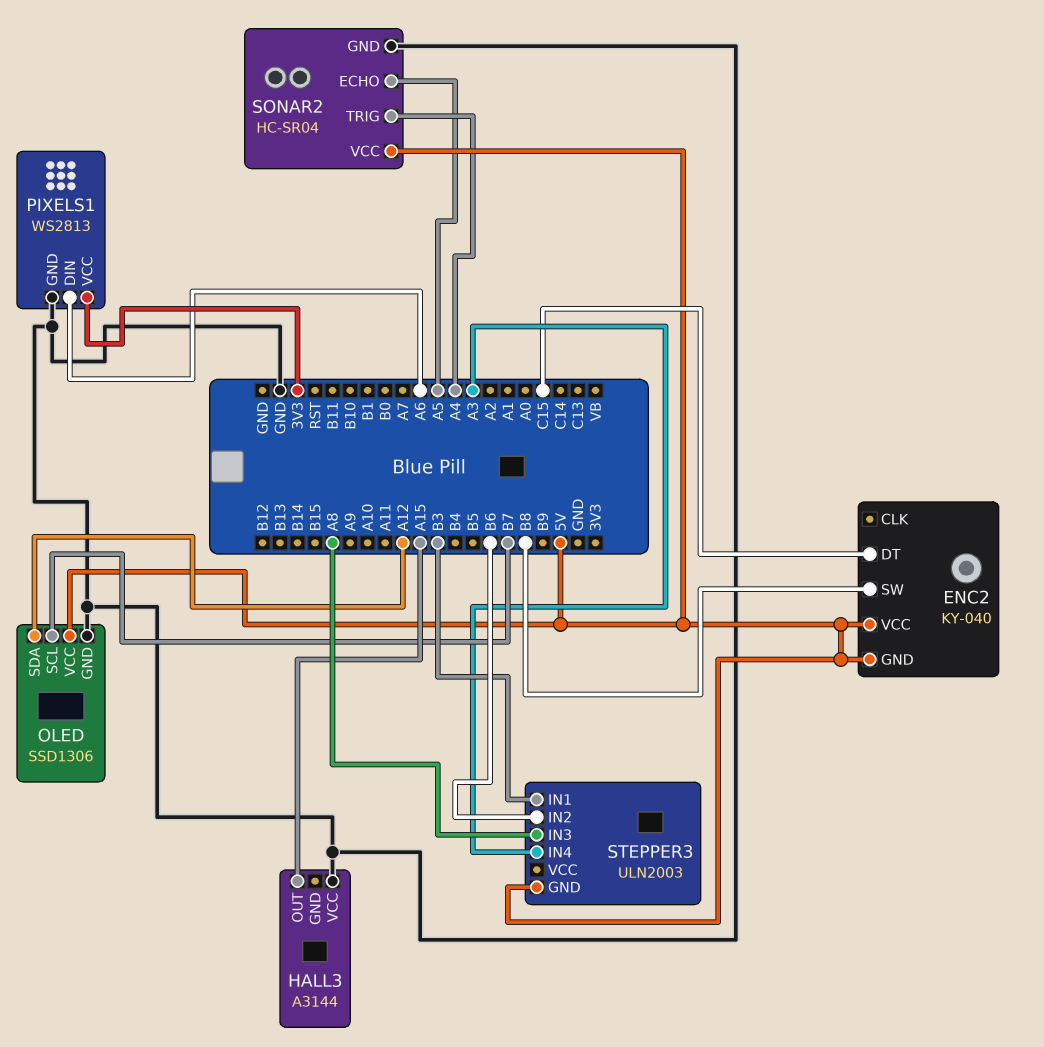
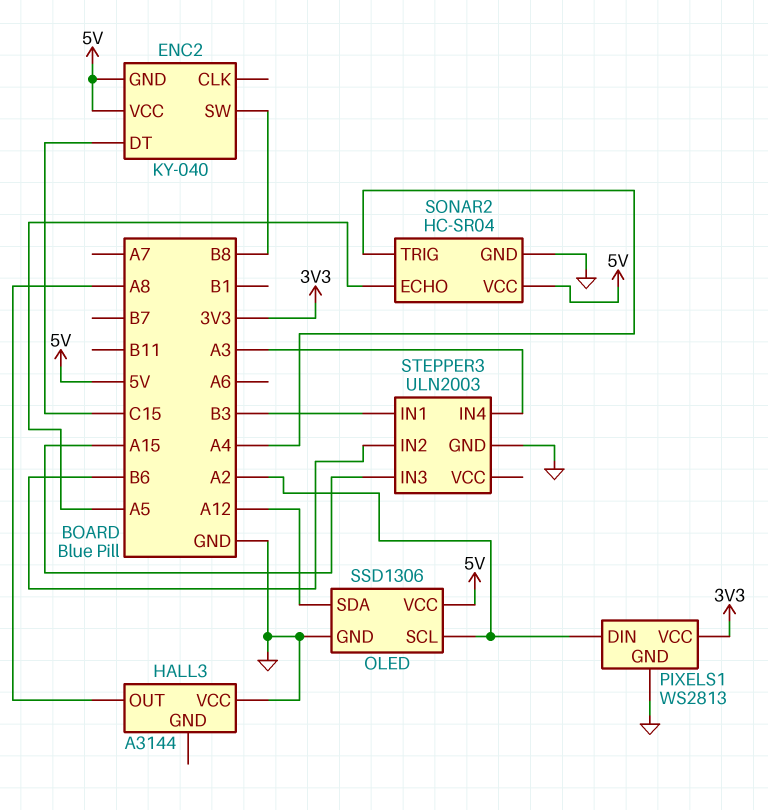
HALL3 pin OUT: A15 -> A8
OLED pin SCL: B7 -> A2
PIXELS1 pin DIN: A6 -> A2
STEPPER3 pin GND: 5V -> GND
STEPPER3 pin IN3: A8 -> A15

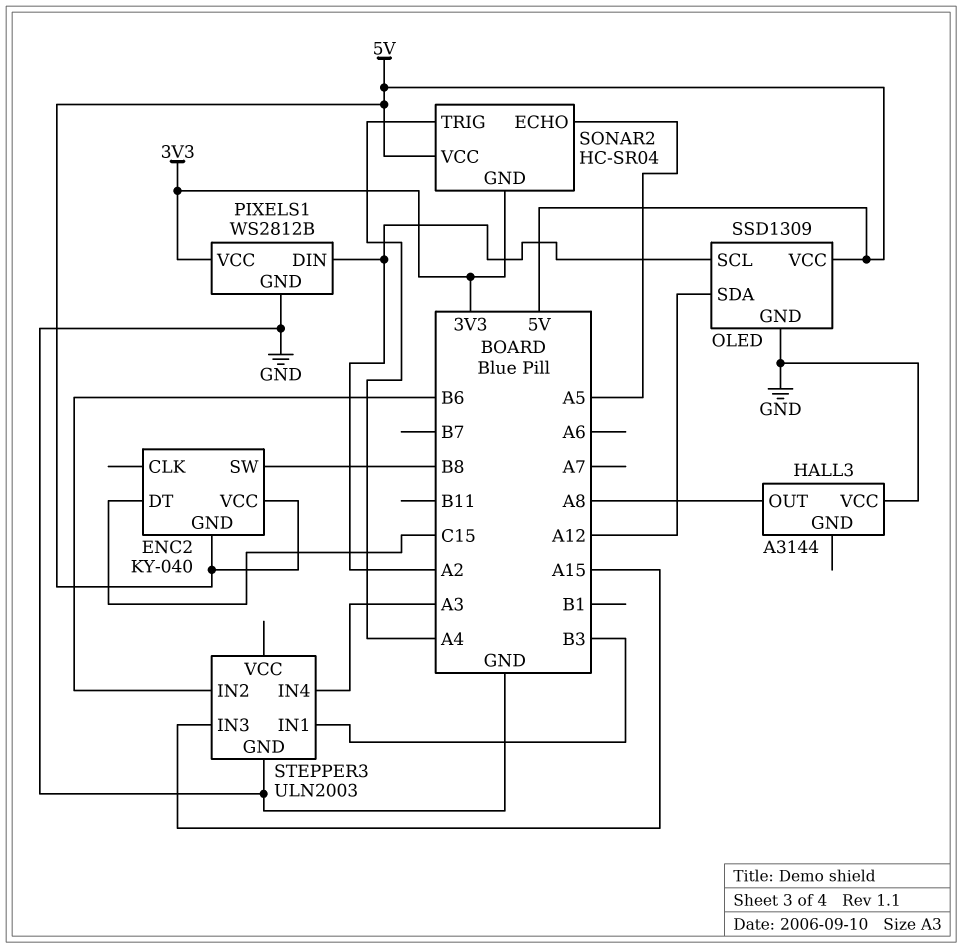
OLED: SSD1306 -> SSD1309
PIXELS1: WS2813 -> WS2812B
SONAR2 pin GND: GND -> 3V3

